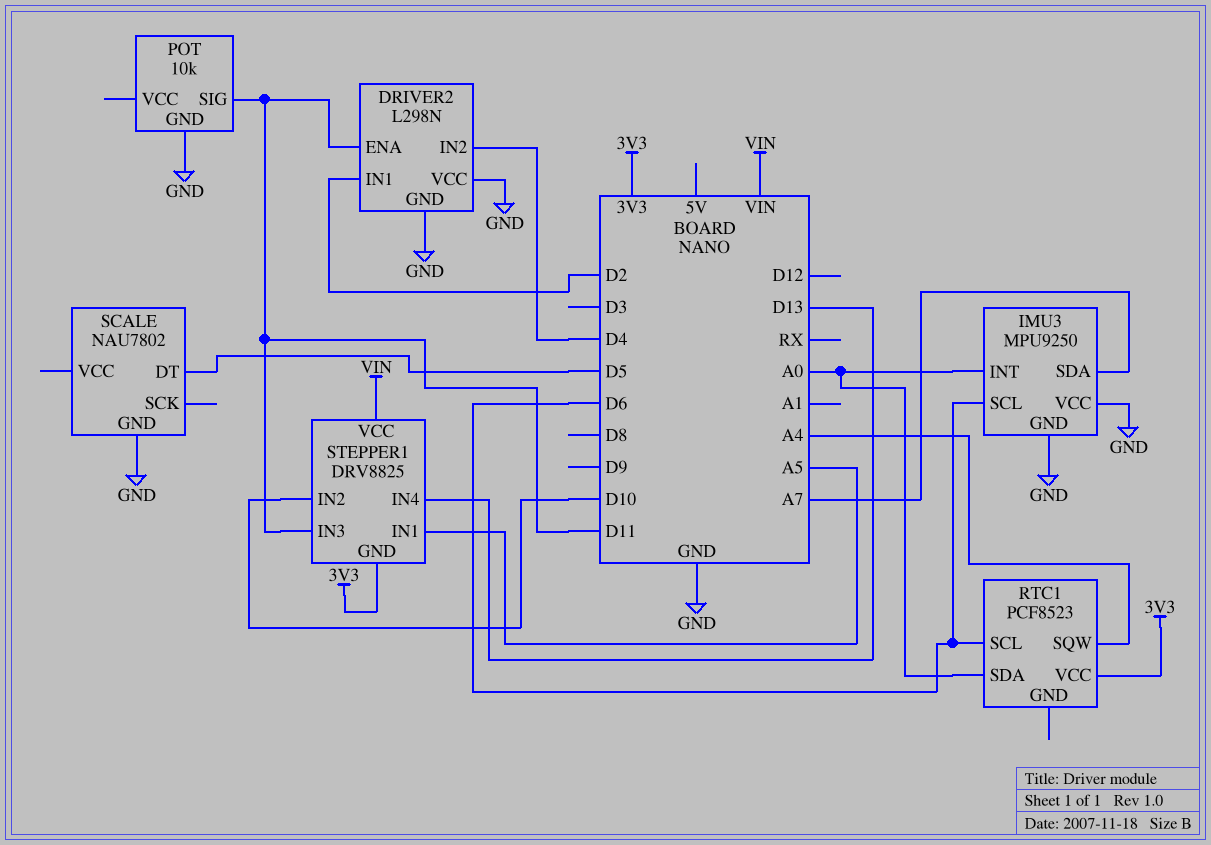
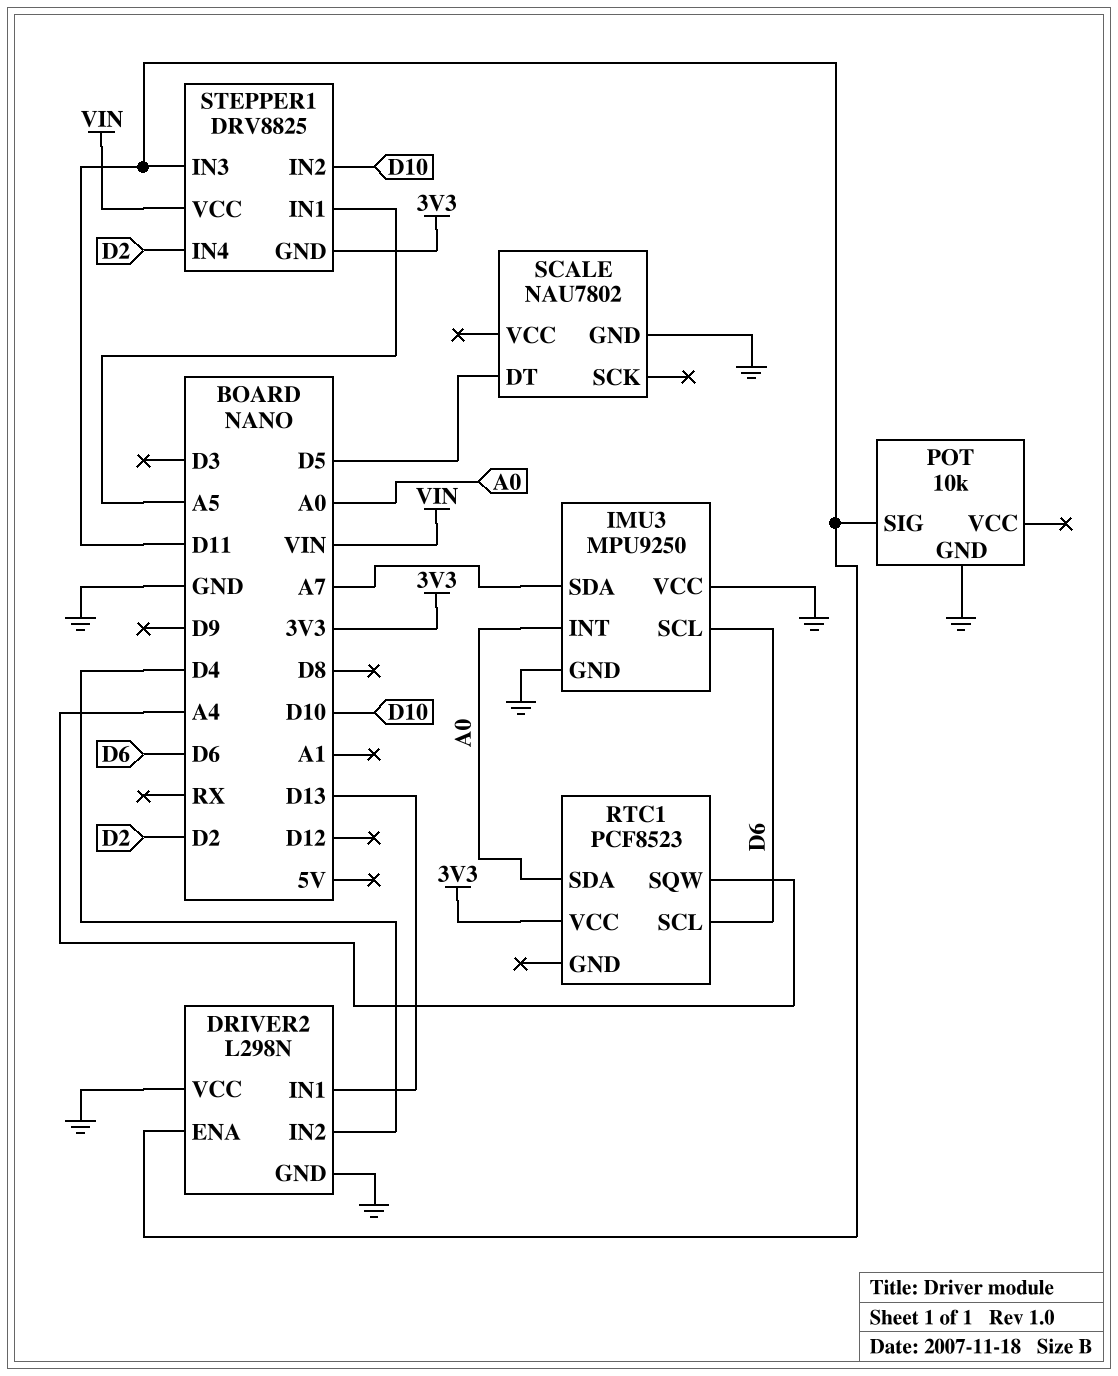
DRIVER2 pin IN1: D2 -> D13
STEPPER1 pin IN4: D13 -> D2

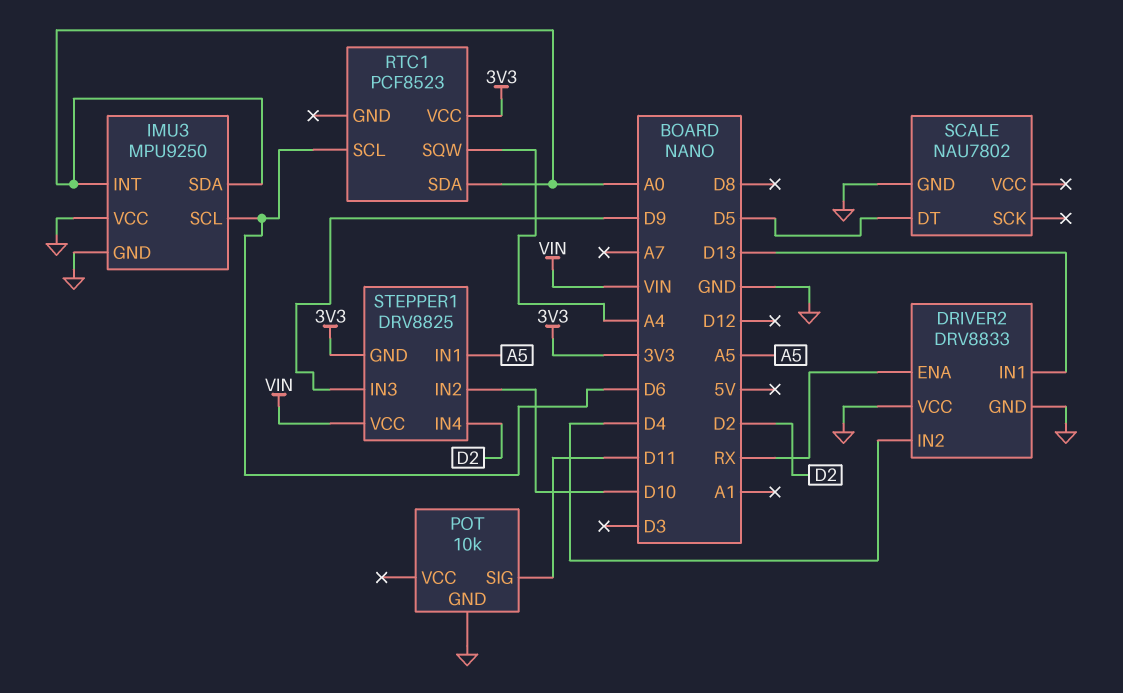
DRIVER2: L298N -> DRV8833
DRIVER2 pin ENA: D11 -> RX
IMU3 pin SDA: A7 -> A0
STEPPER1 pin IN3: D11 -> D9

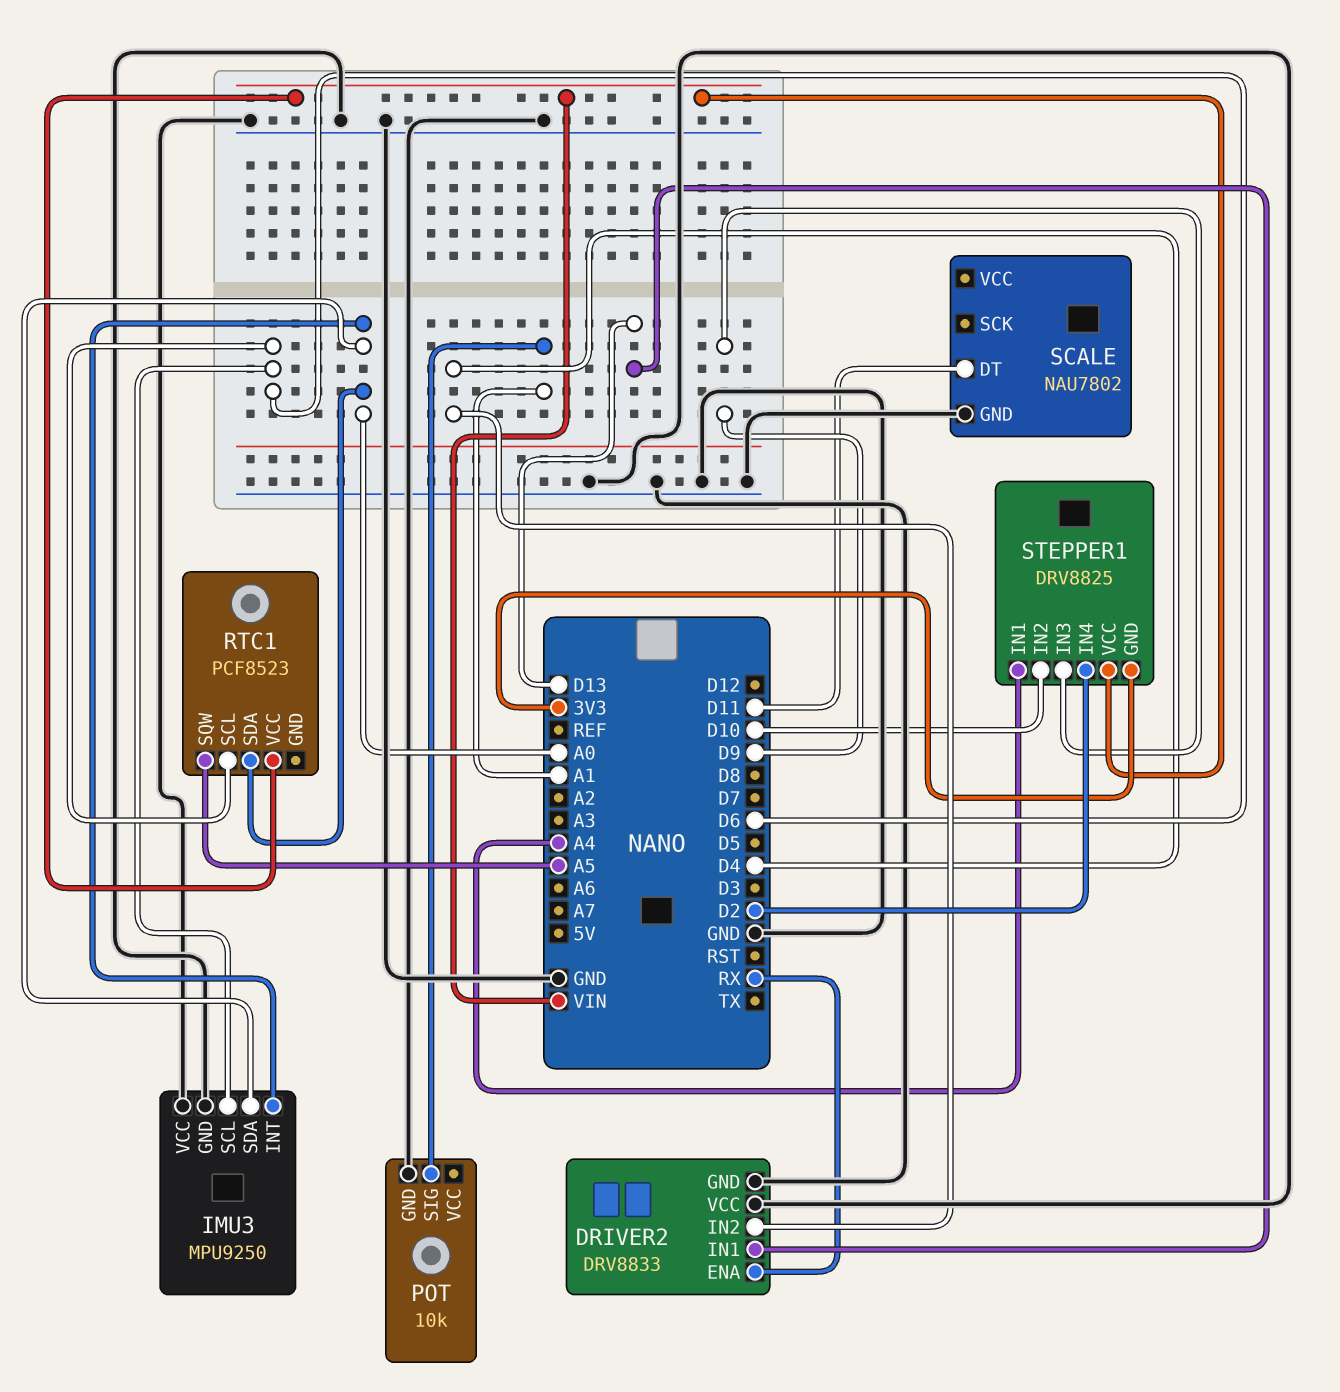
POT pin SIG: D11 -> A1
RTC1 pin SQW: A4 -> A5
RTC1 pin VCC: 3V3 -> VIN
SCALE pin DT: D5 -> D11
STEPPER1 pin IN1: A5 -> A4

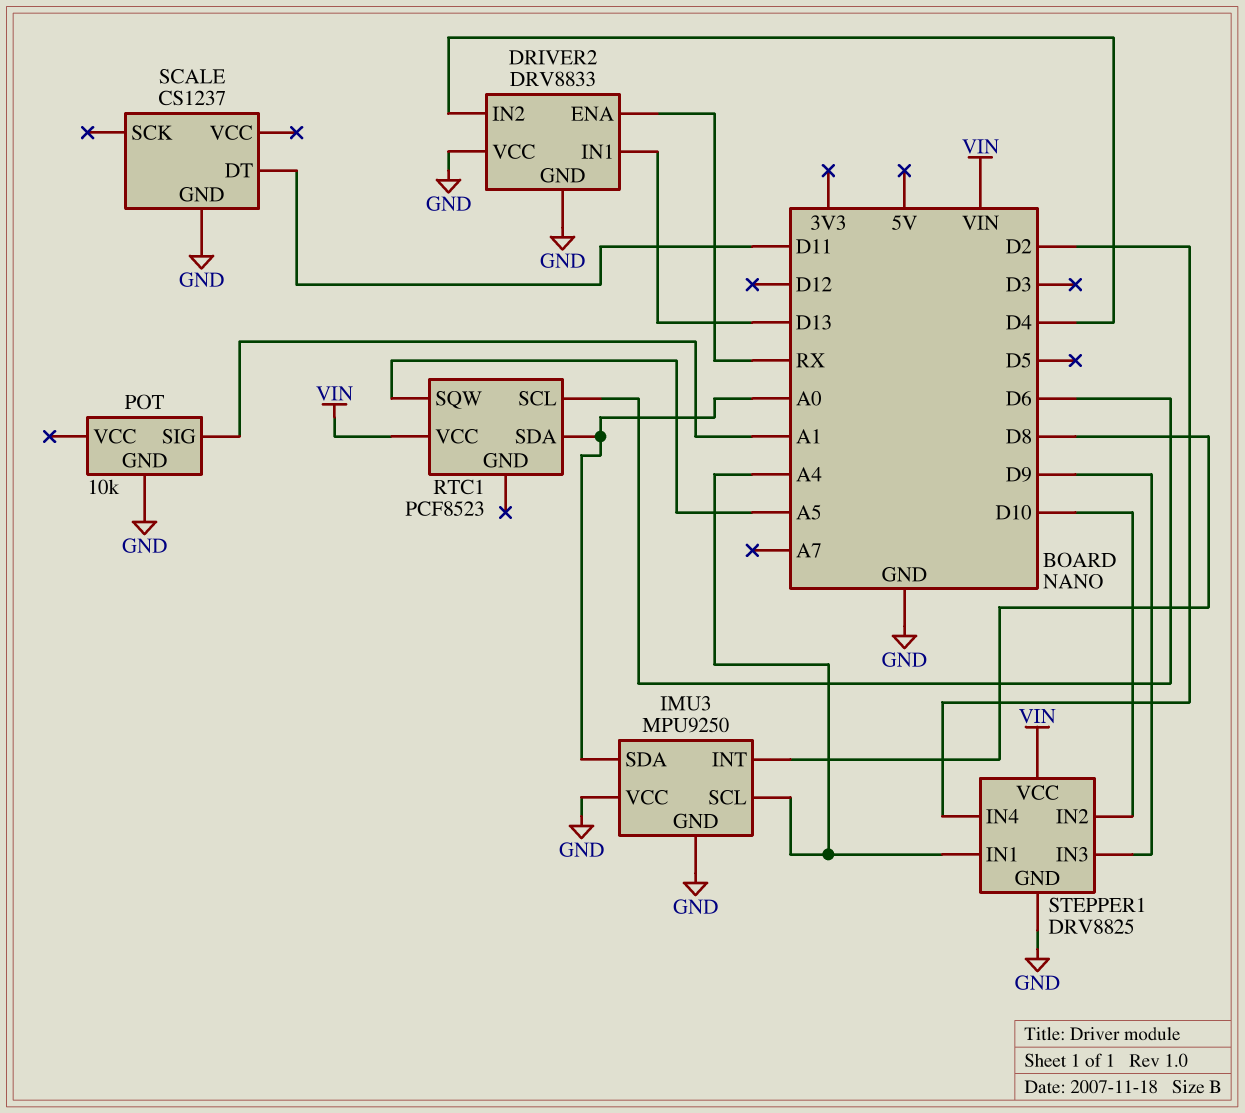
IMU3 pin INT: A0 -> D8
IMU3 pin SCL: D6 -> A4
SCALE: NAU7802 -> CS1237
STEPPER1 pin GND: 3V3 -> GND

